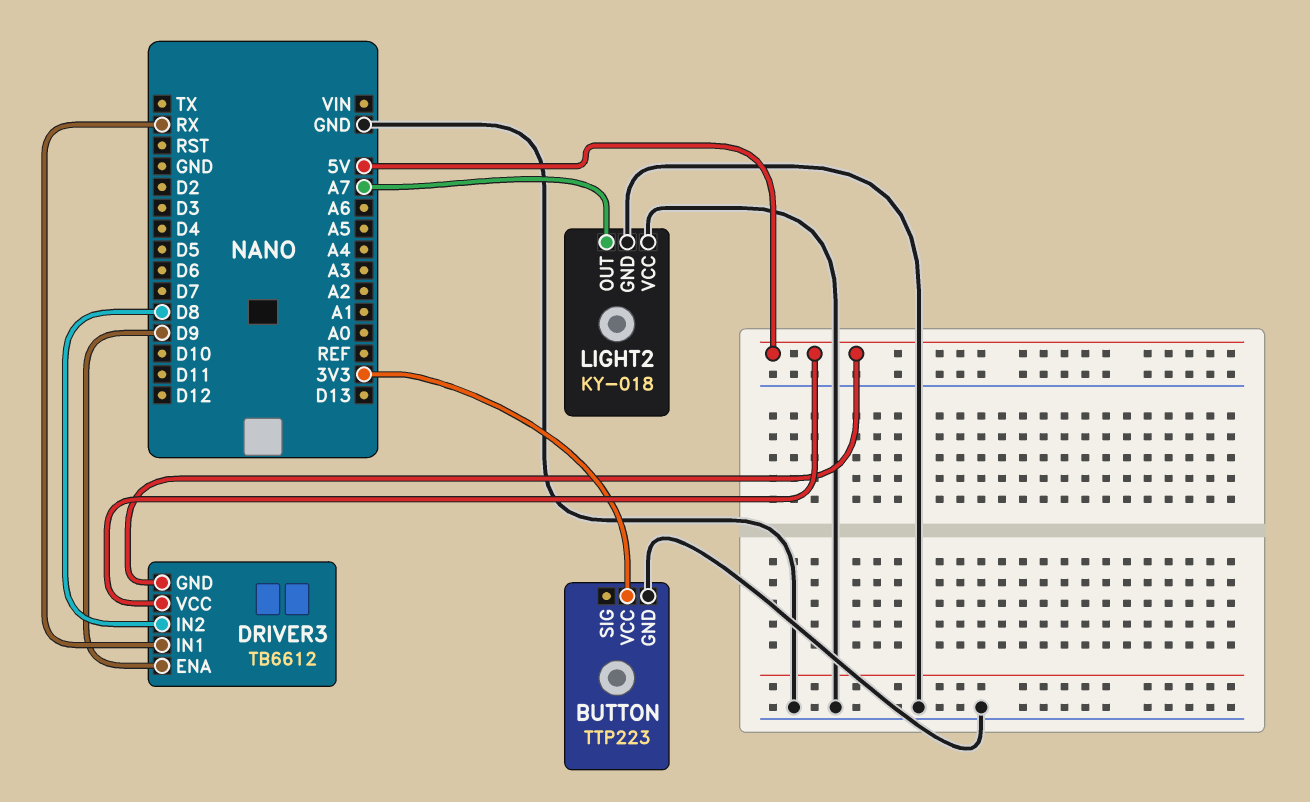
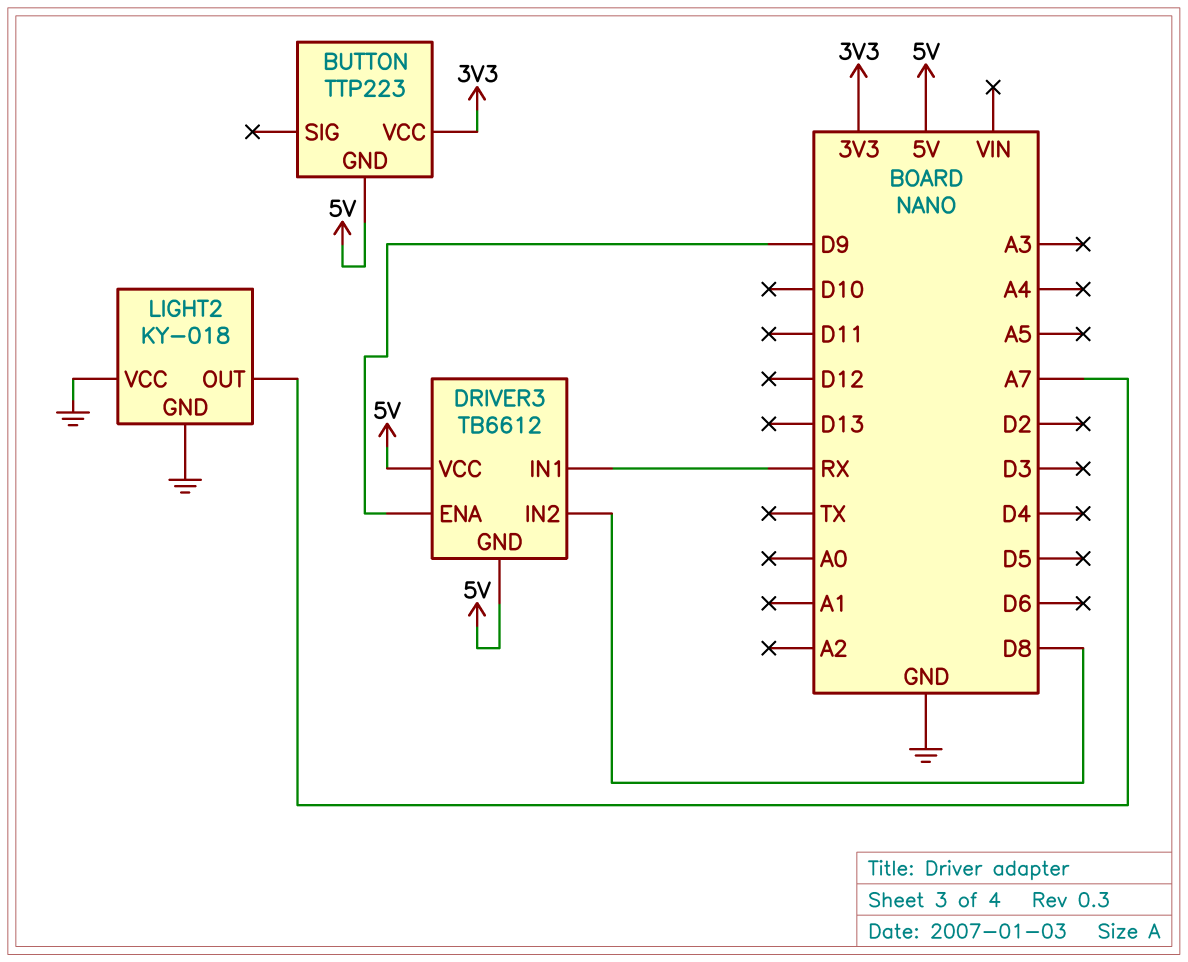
BUTTON pin GND: GND -> 5V

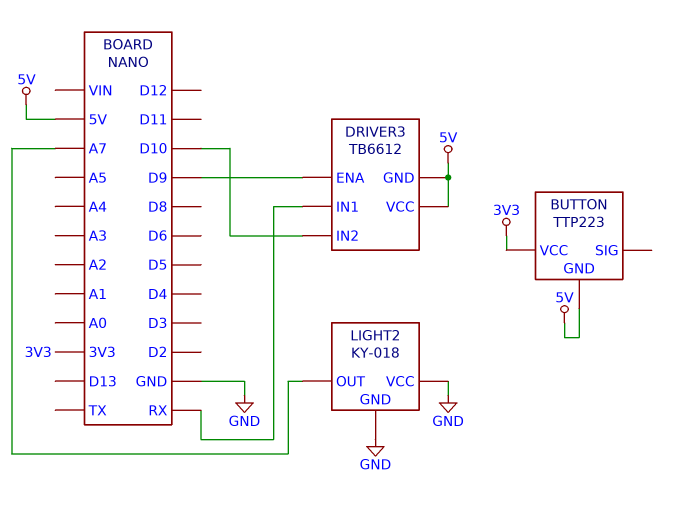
DRIVER3 pin IN2: D8 -> D10

